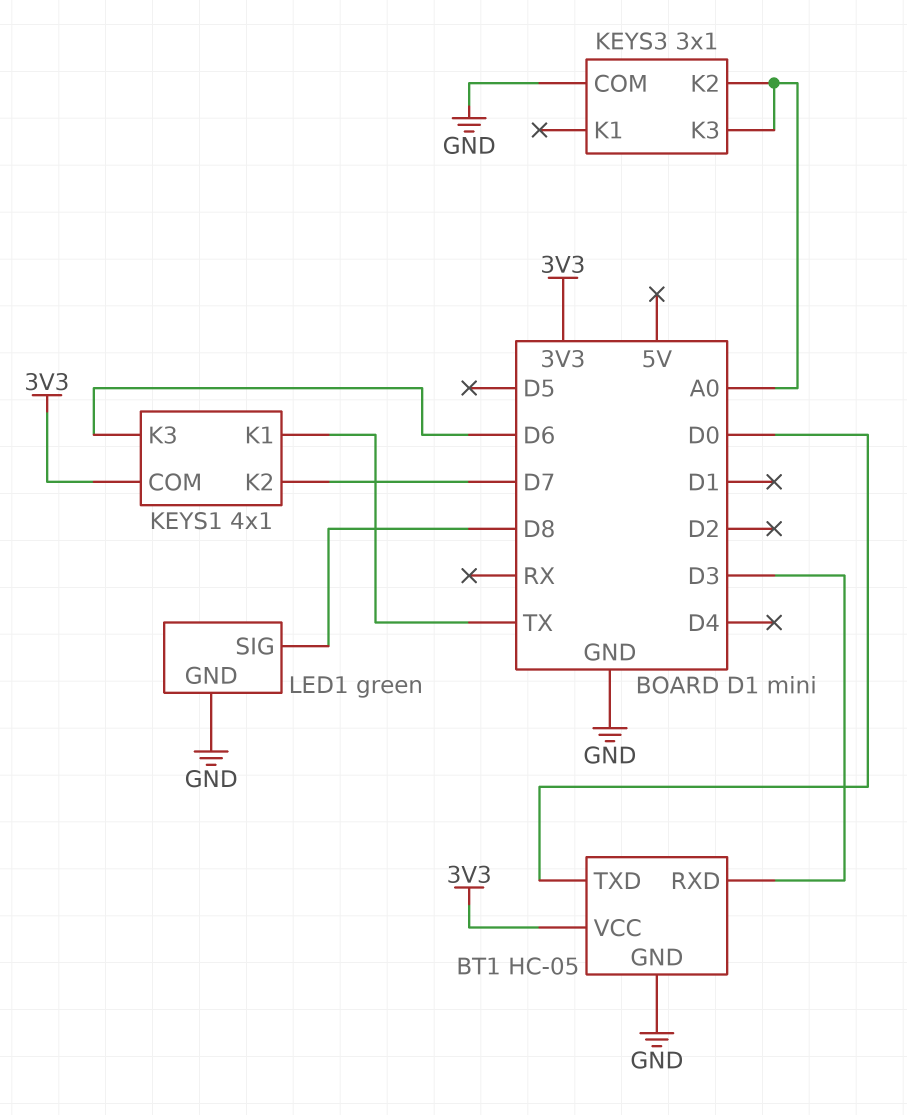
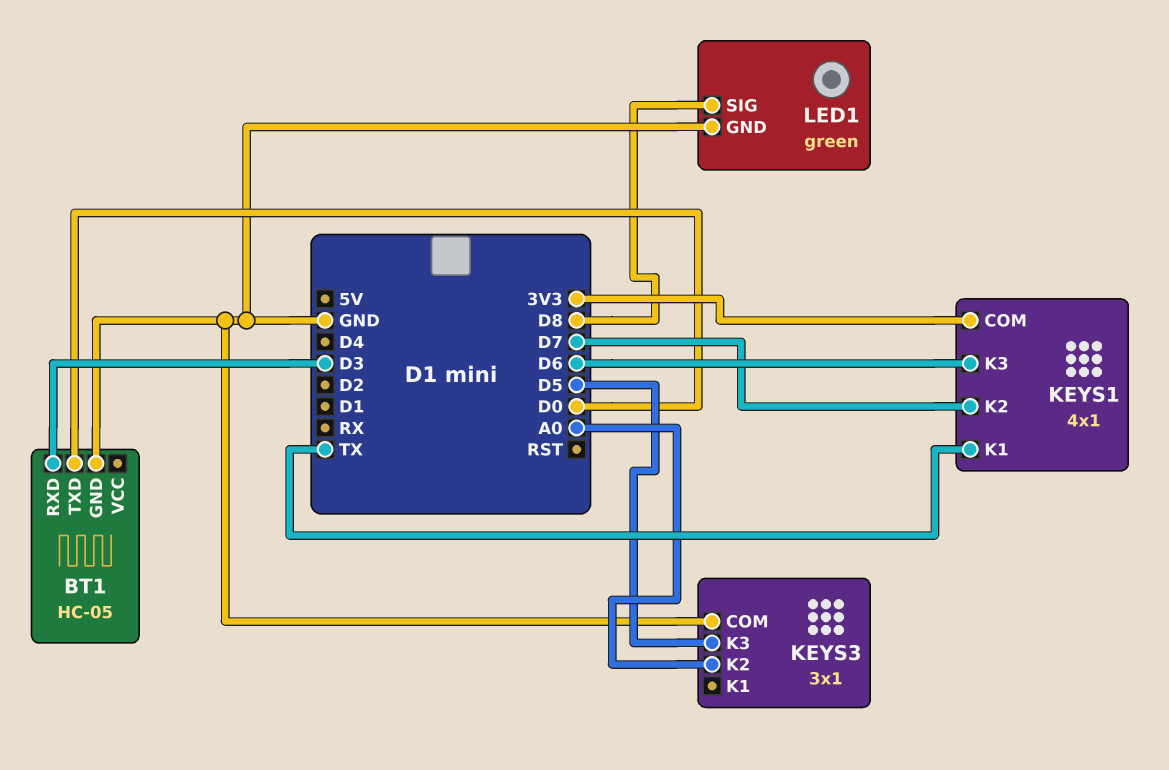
BT1 pin VCC: 3V3 -> none
KEYS3 pin K3: A0 -> D5

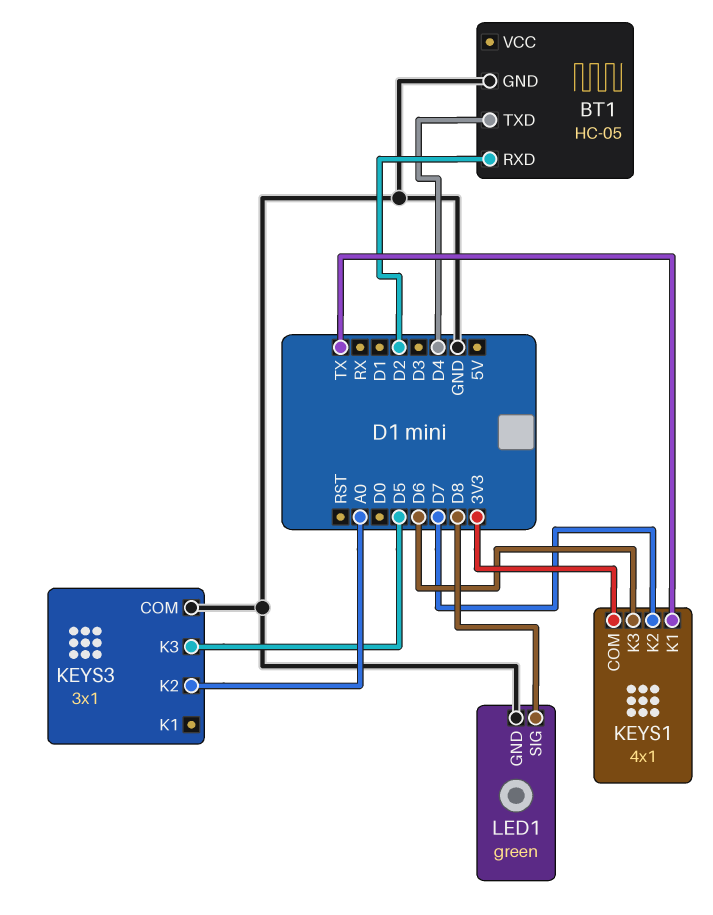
BT1 pin RXD: D3 -> D2
BT1 pin TXD: D0 -> D4

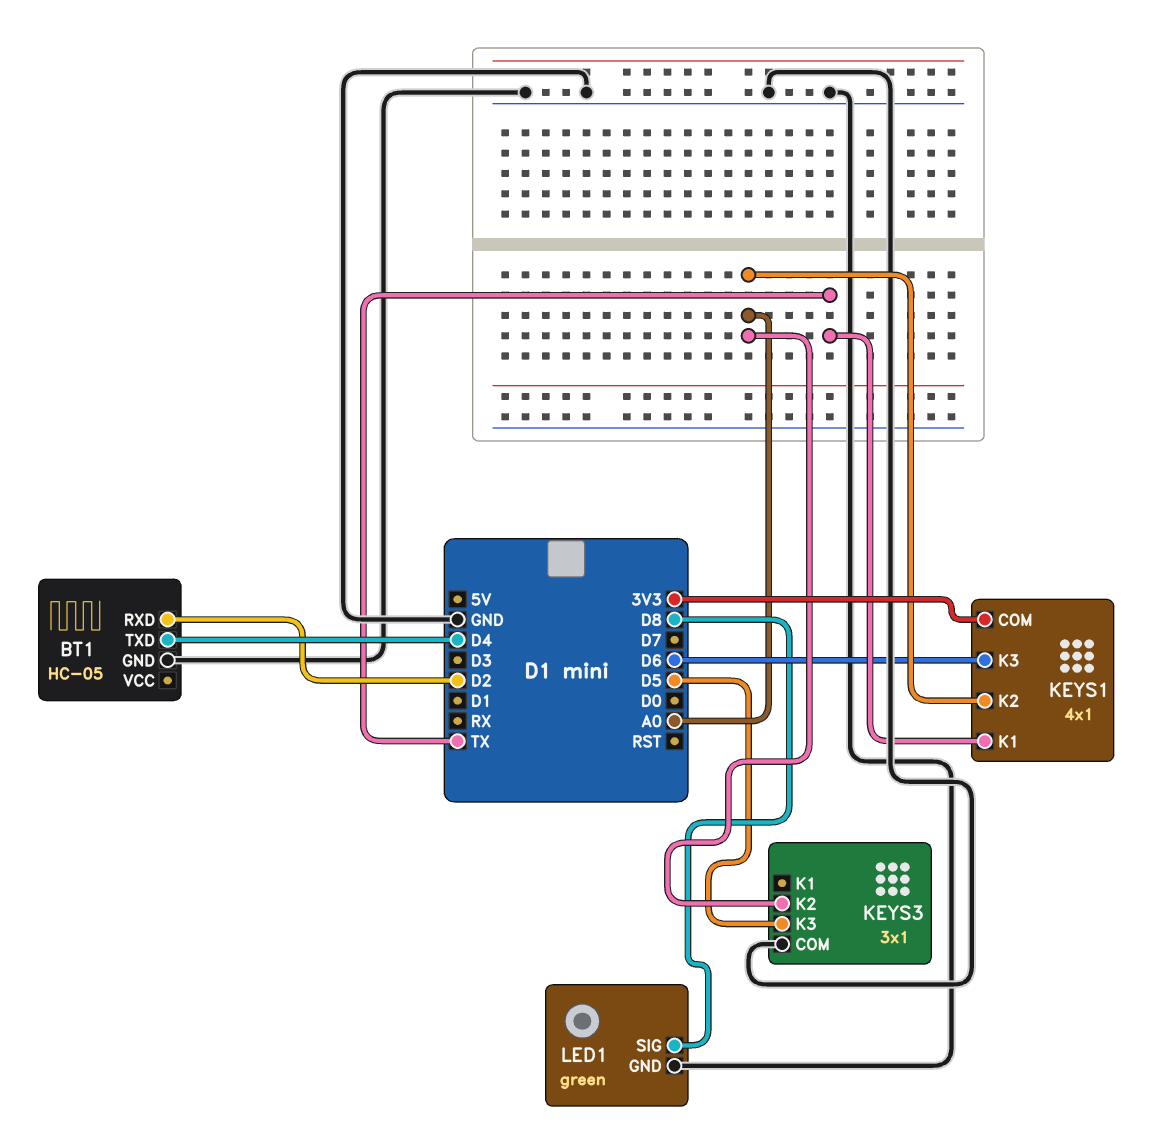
KEYS1 pin K2: D7 -> A0

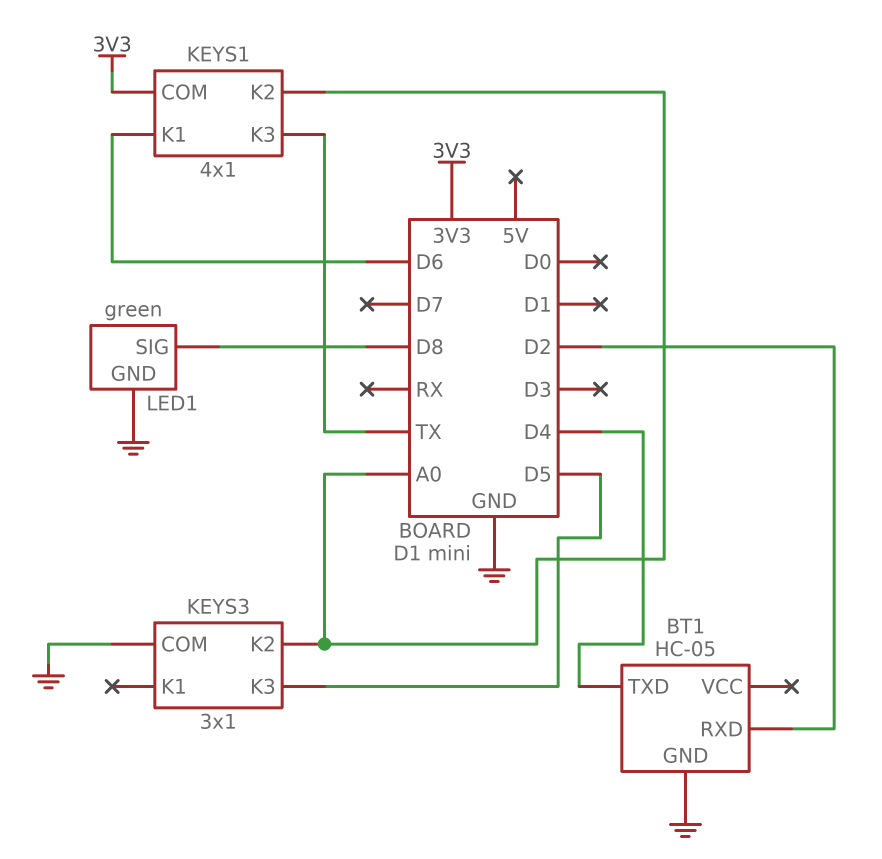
KEYS1 pin K1: TX -> D6
KEYS1 pin K3: D6 -> TX

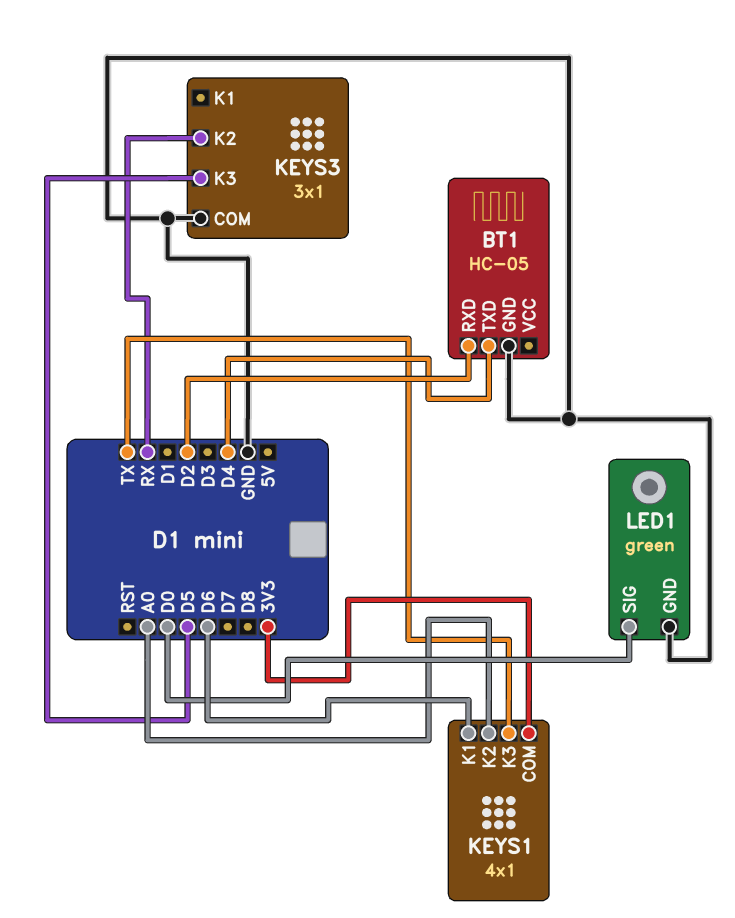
KEYS3 pin K2: A0 -> RX
LED1 pin SIG: D8 -> D0

